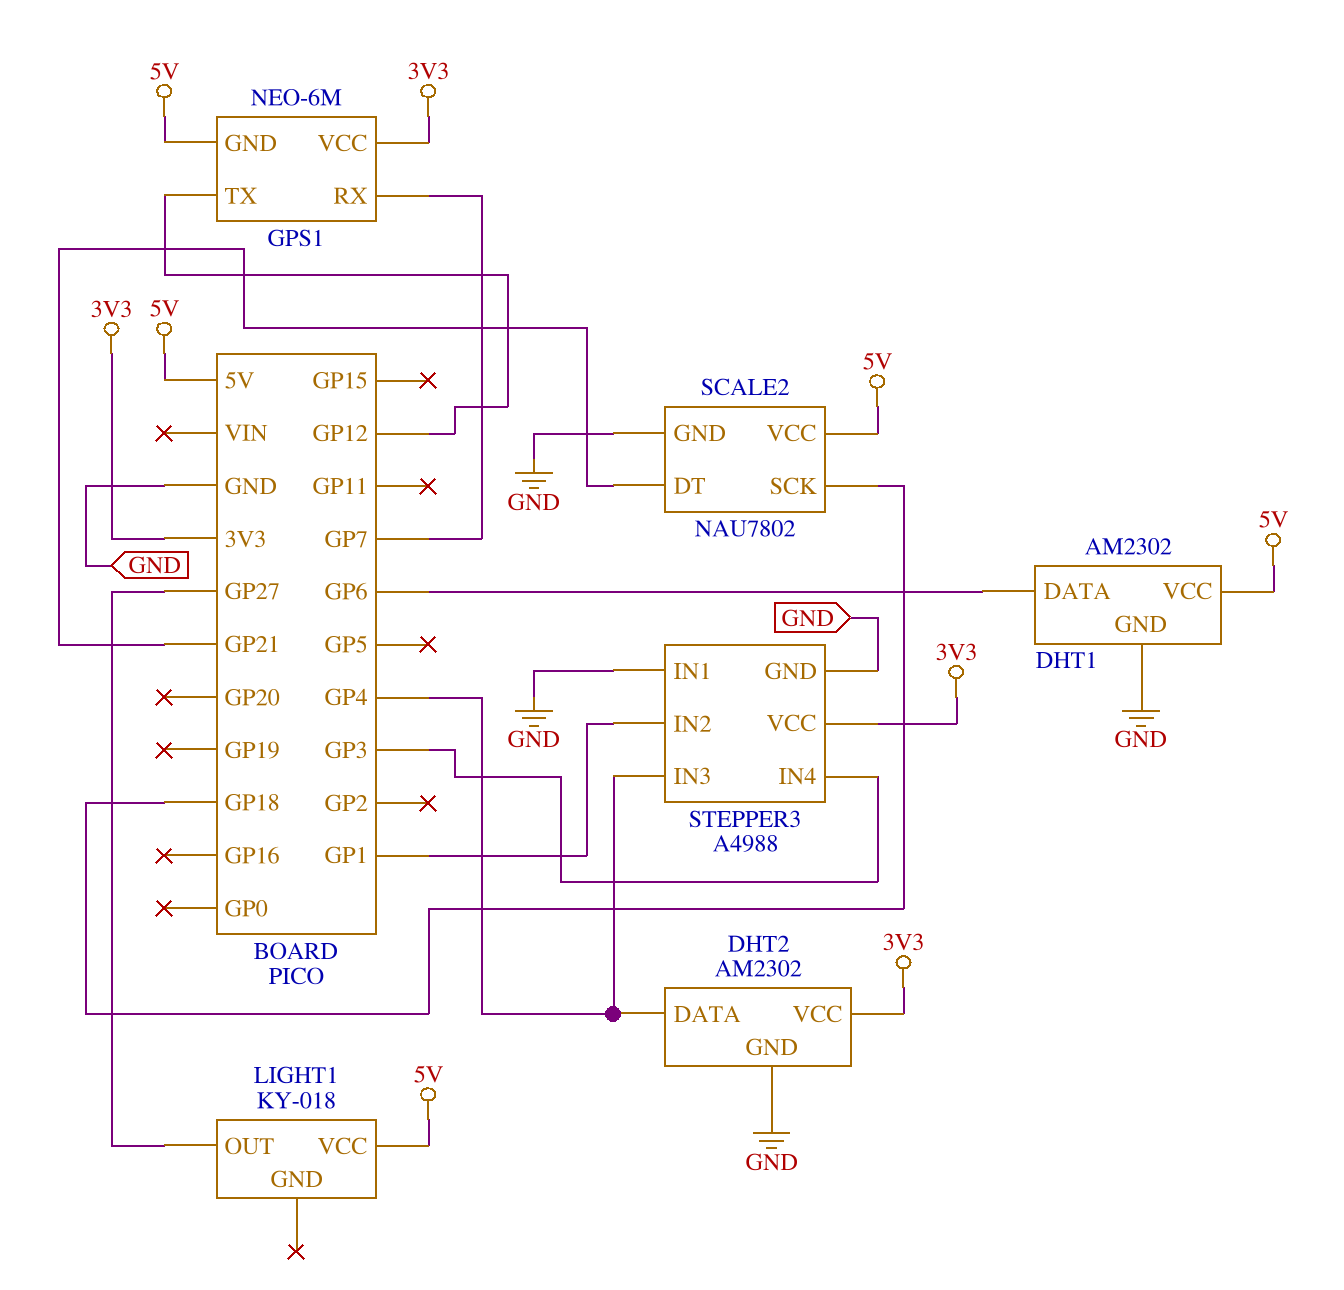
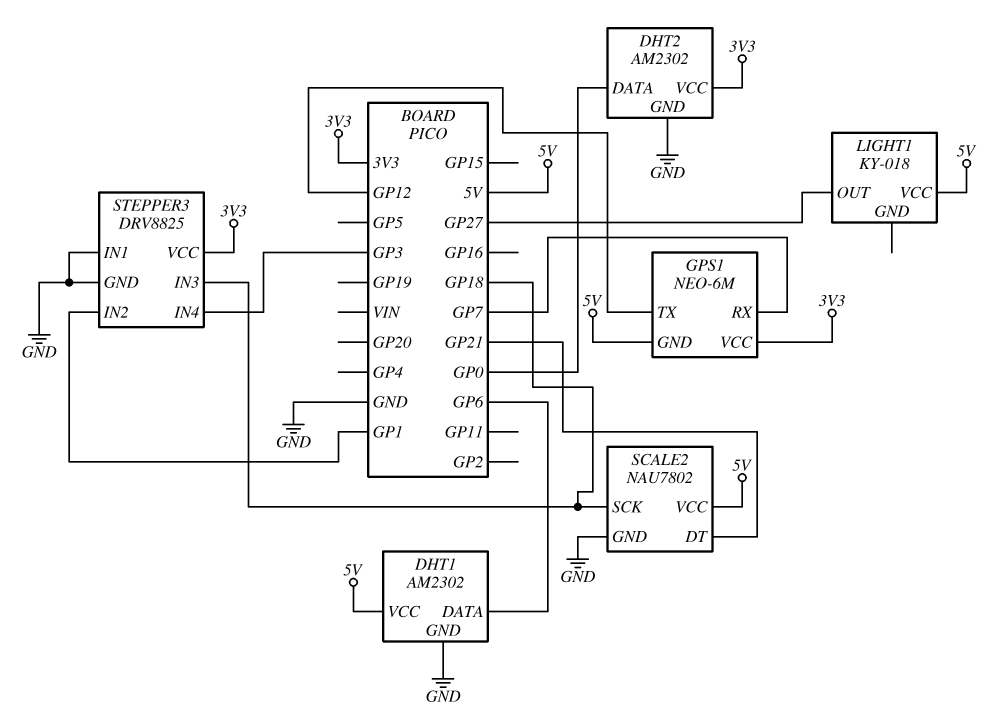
DHT2 pin DATA: GP4 -> GP0
STEPPER3: A4988 -> DRV8825
STEPPER3 pin IN3: GP4 -> GP18

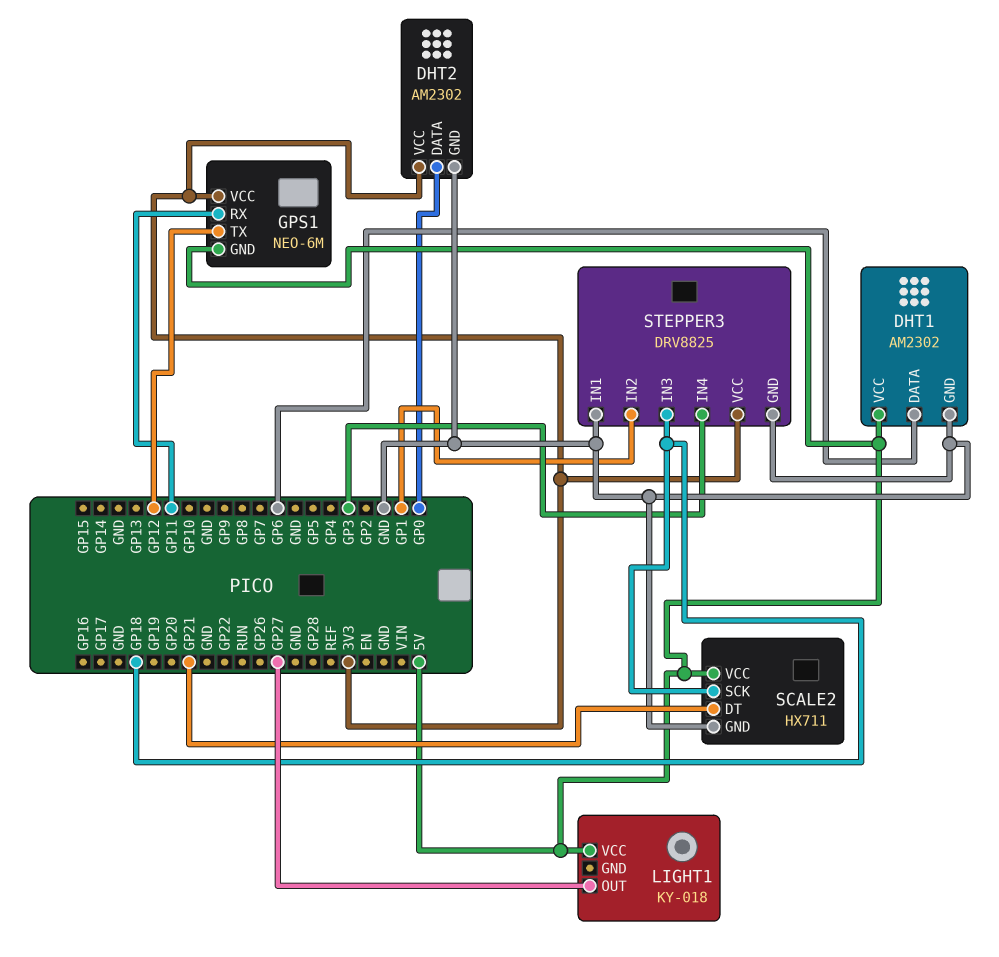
GPS1 pin RX: GP7 -> GP11
SCALE2: NAU7802 -> HX711

